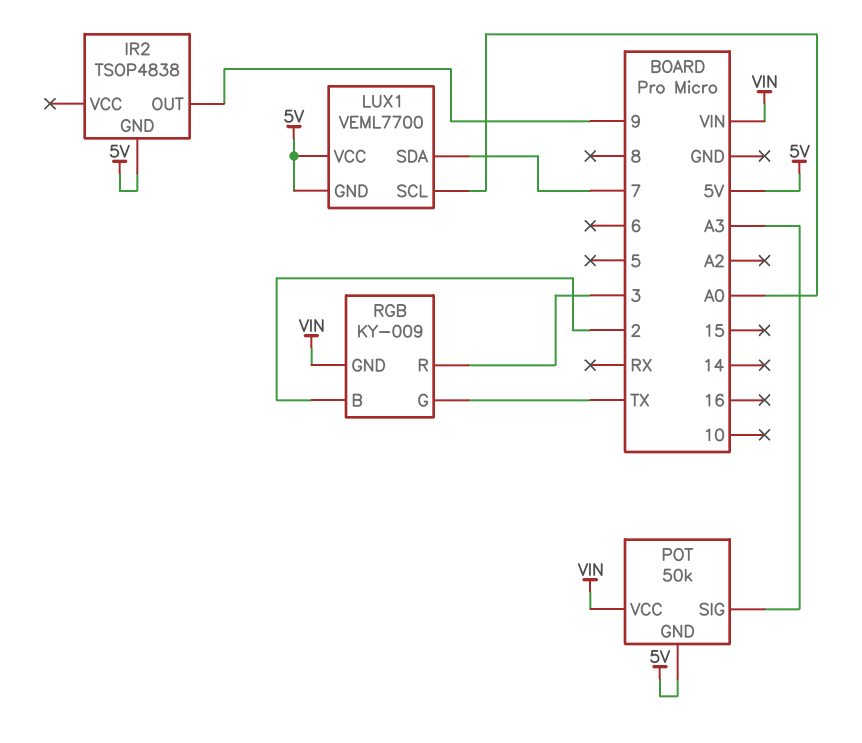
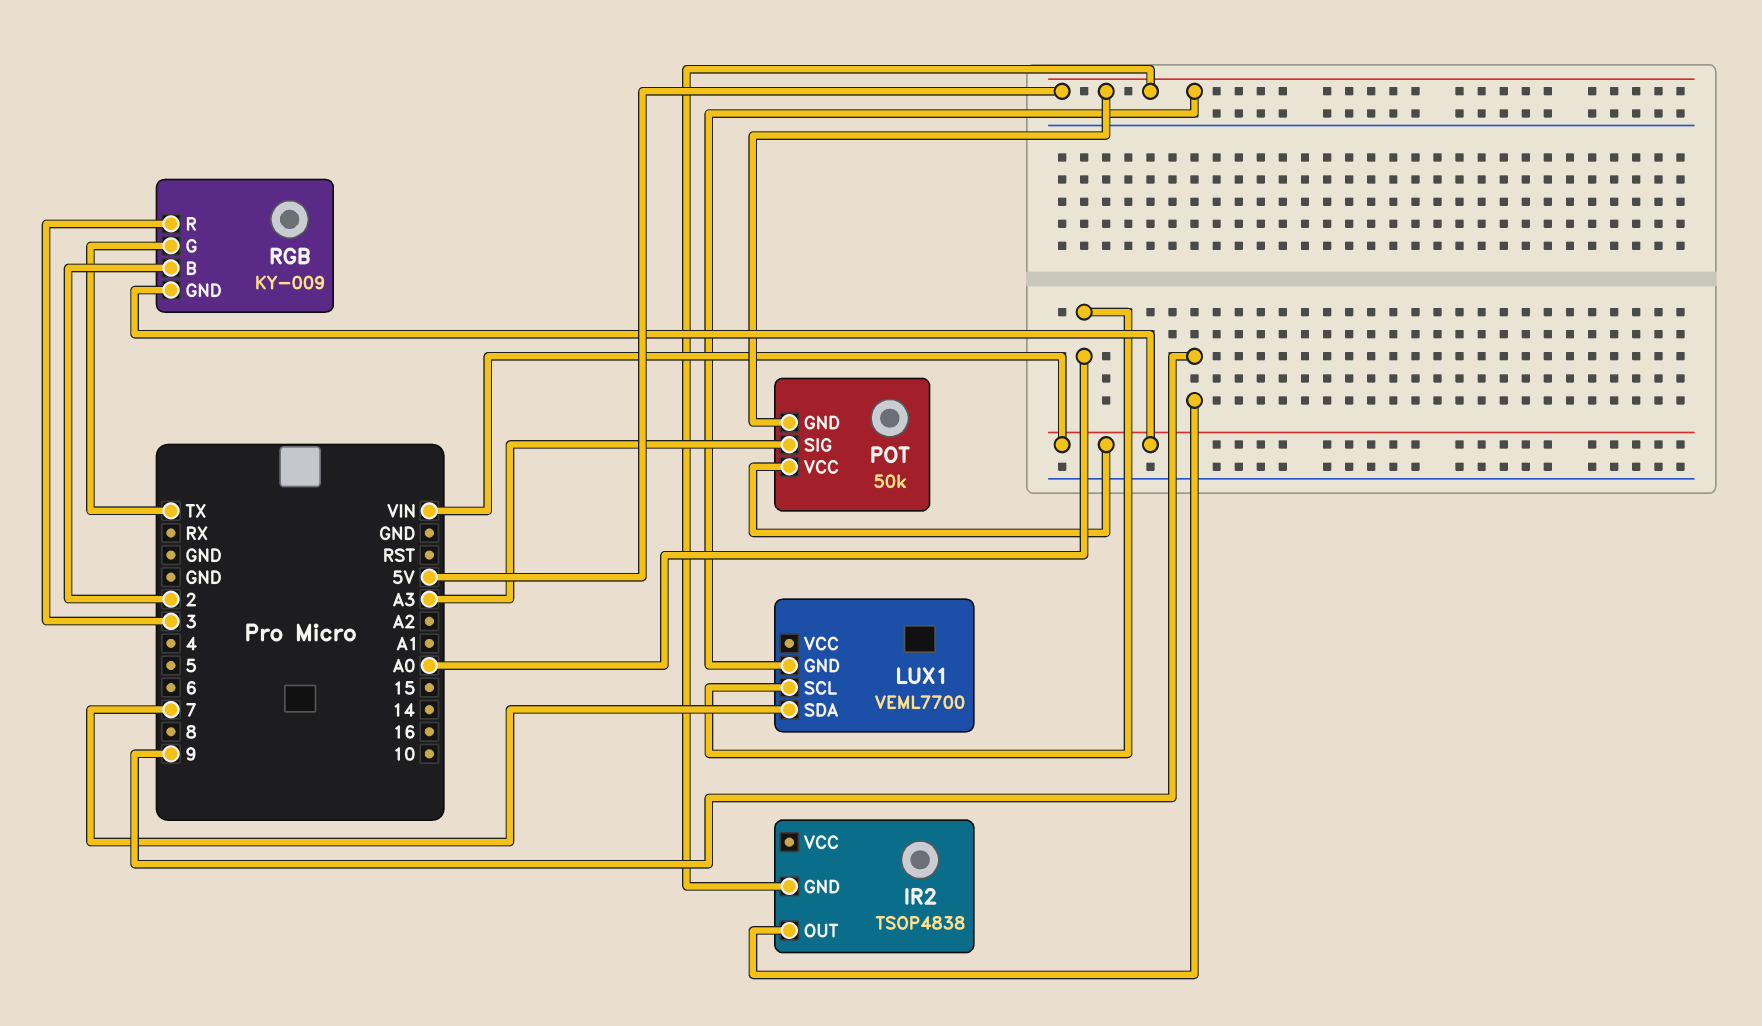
LUX1 pin VCC: 5V -> none

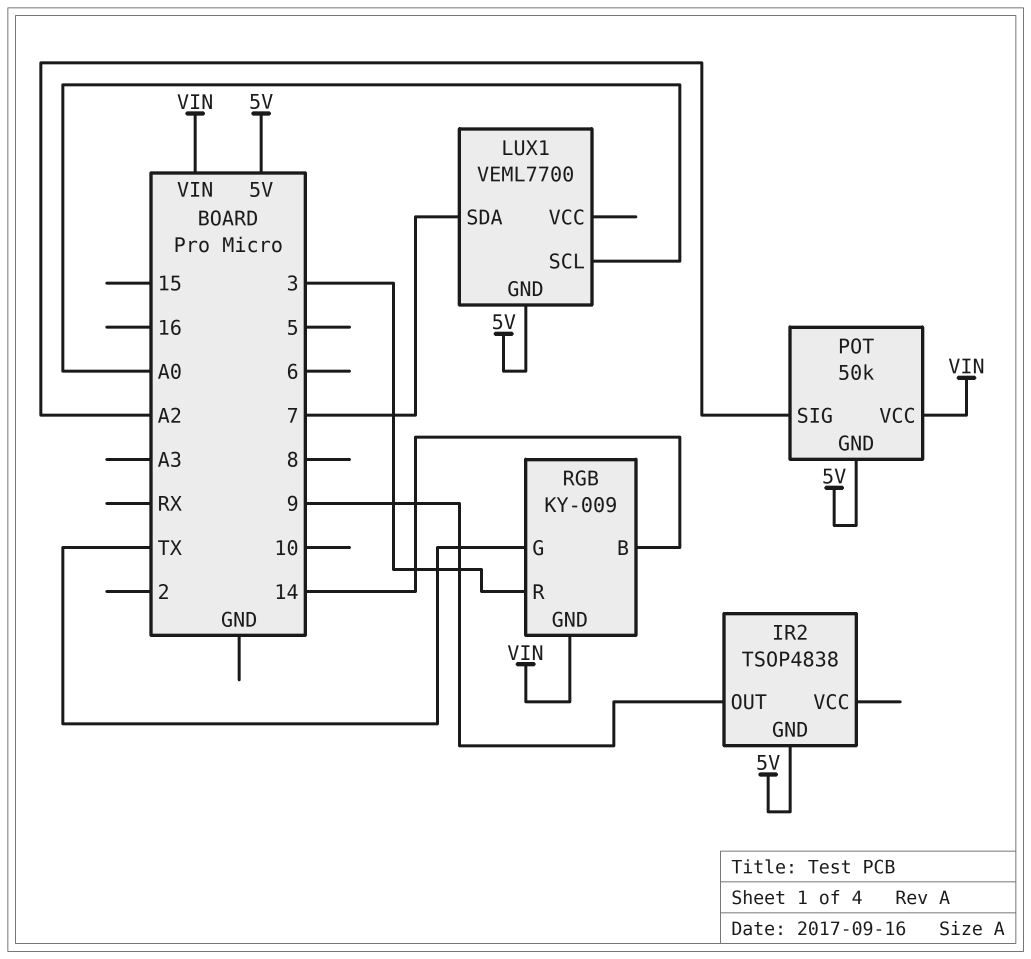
POT pin SIG: A3 -> A2
RGB pin B: 2 -> 14

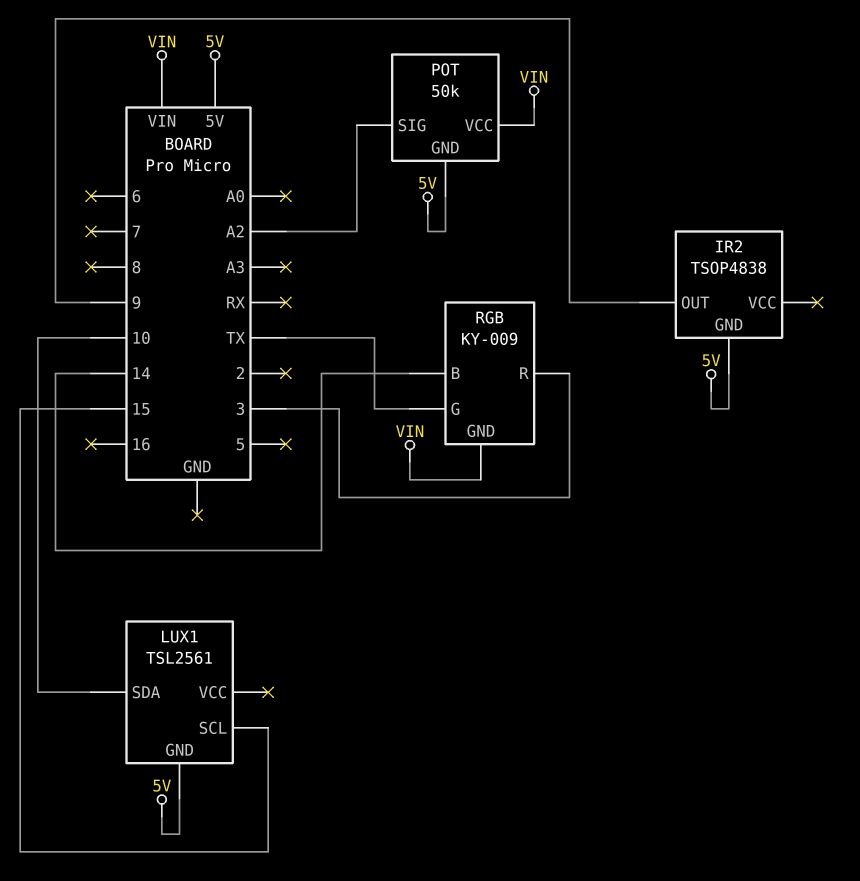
LUX1: VEML7700 -> TSL2561
LUX1 pin SCL: A0 -> 15
LUX1 pin SDA: 7 -> 10

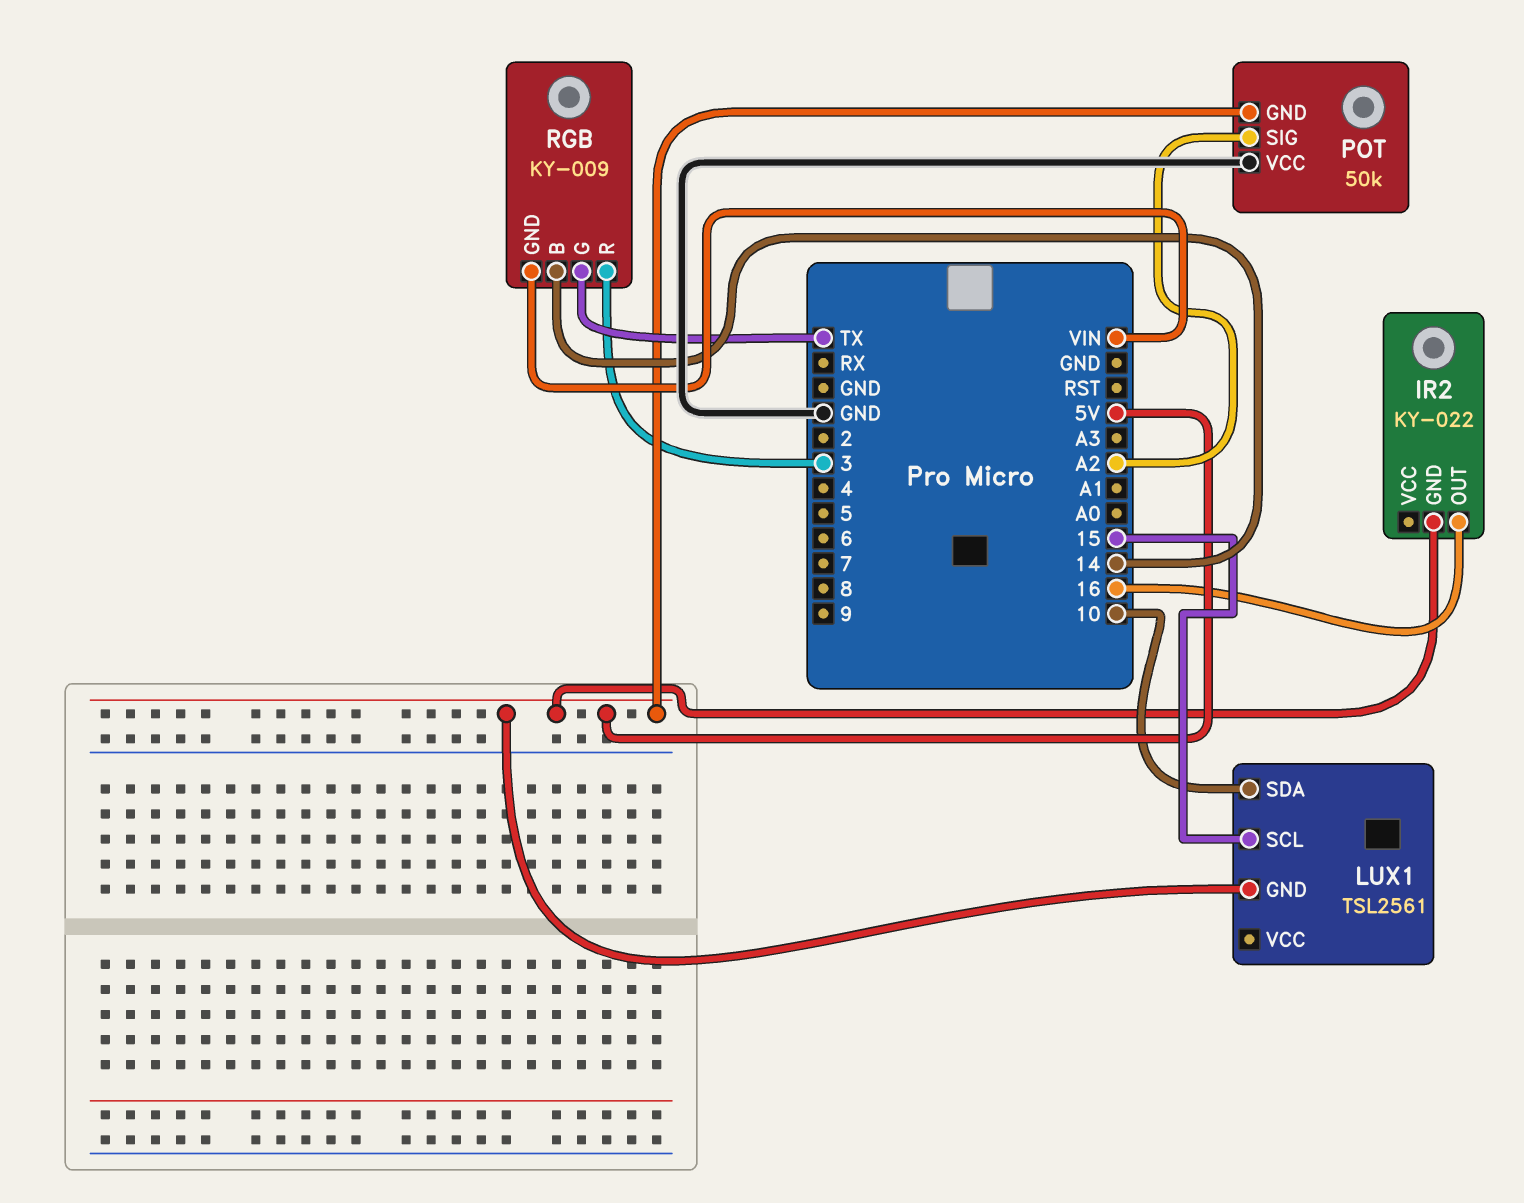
IR2: TSOP4838 -> KY-022
IR2 pin OUT: 9 -> 16
POT pin VCC: VIN -> GND

